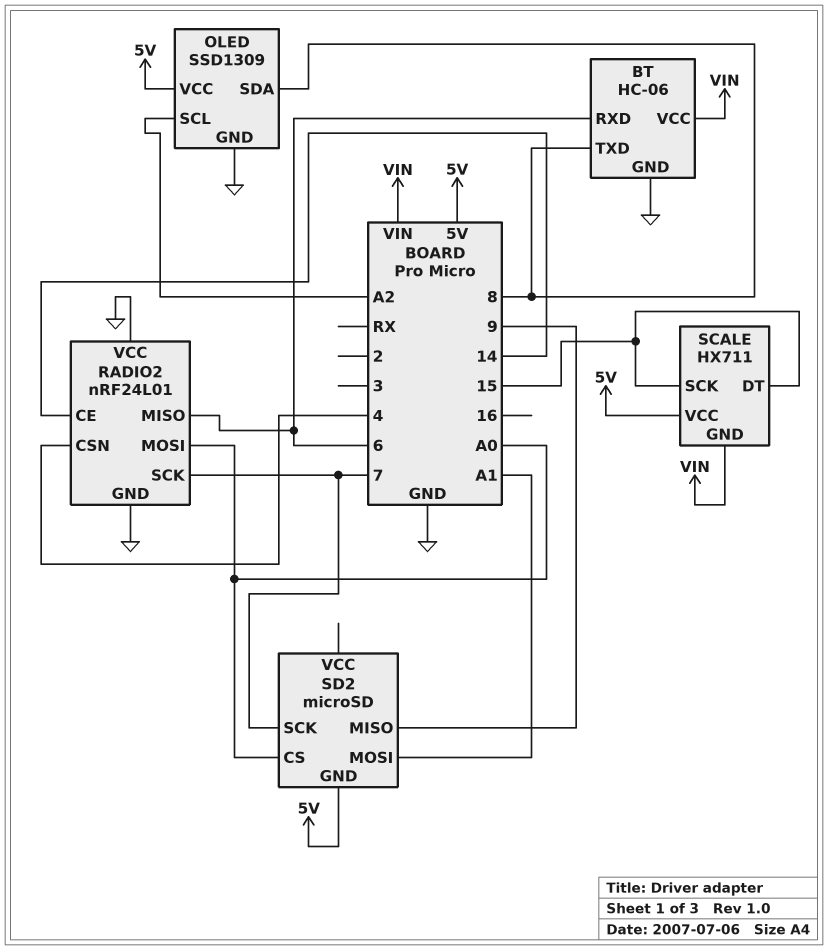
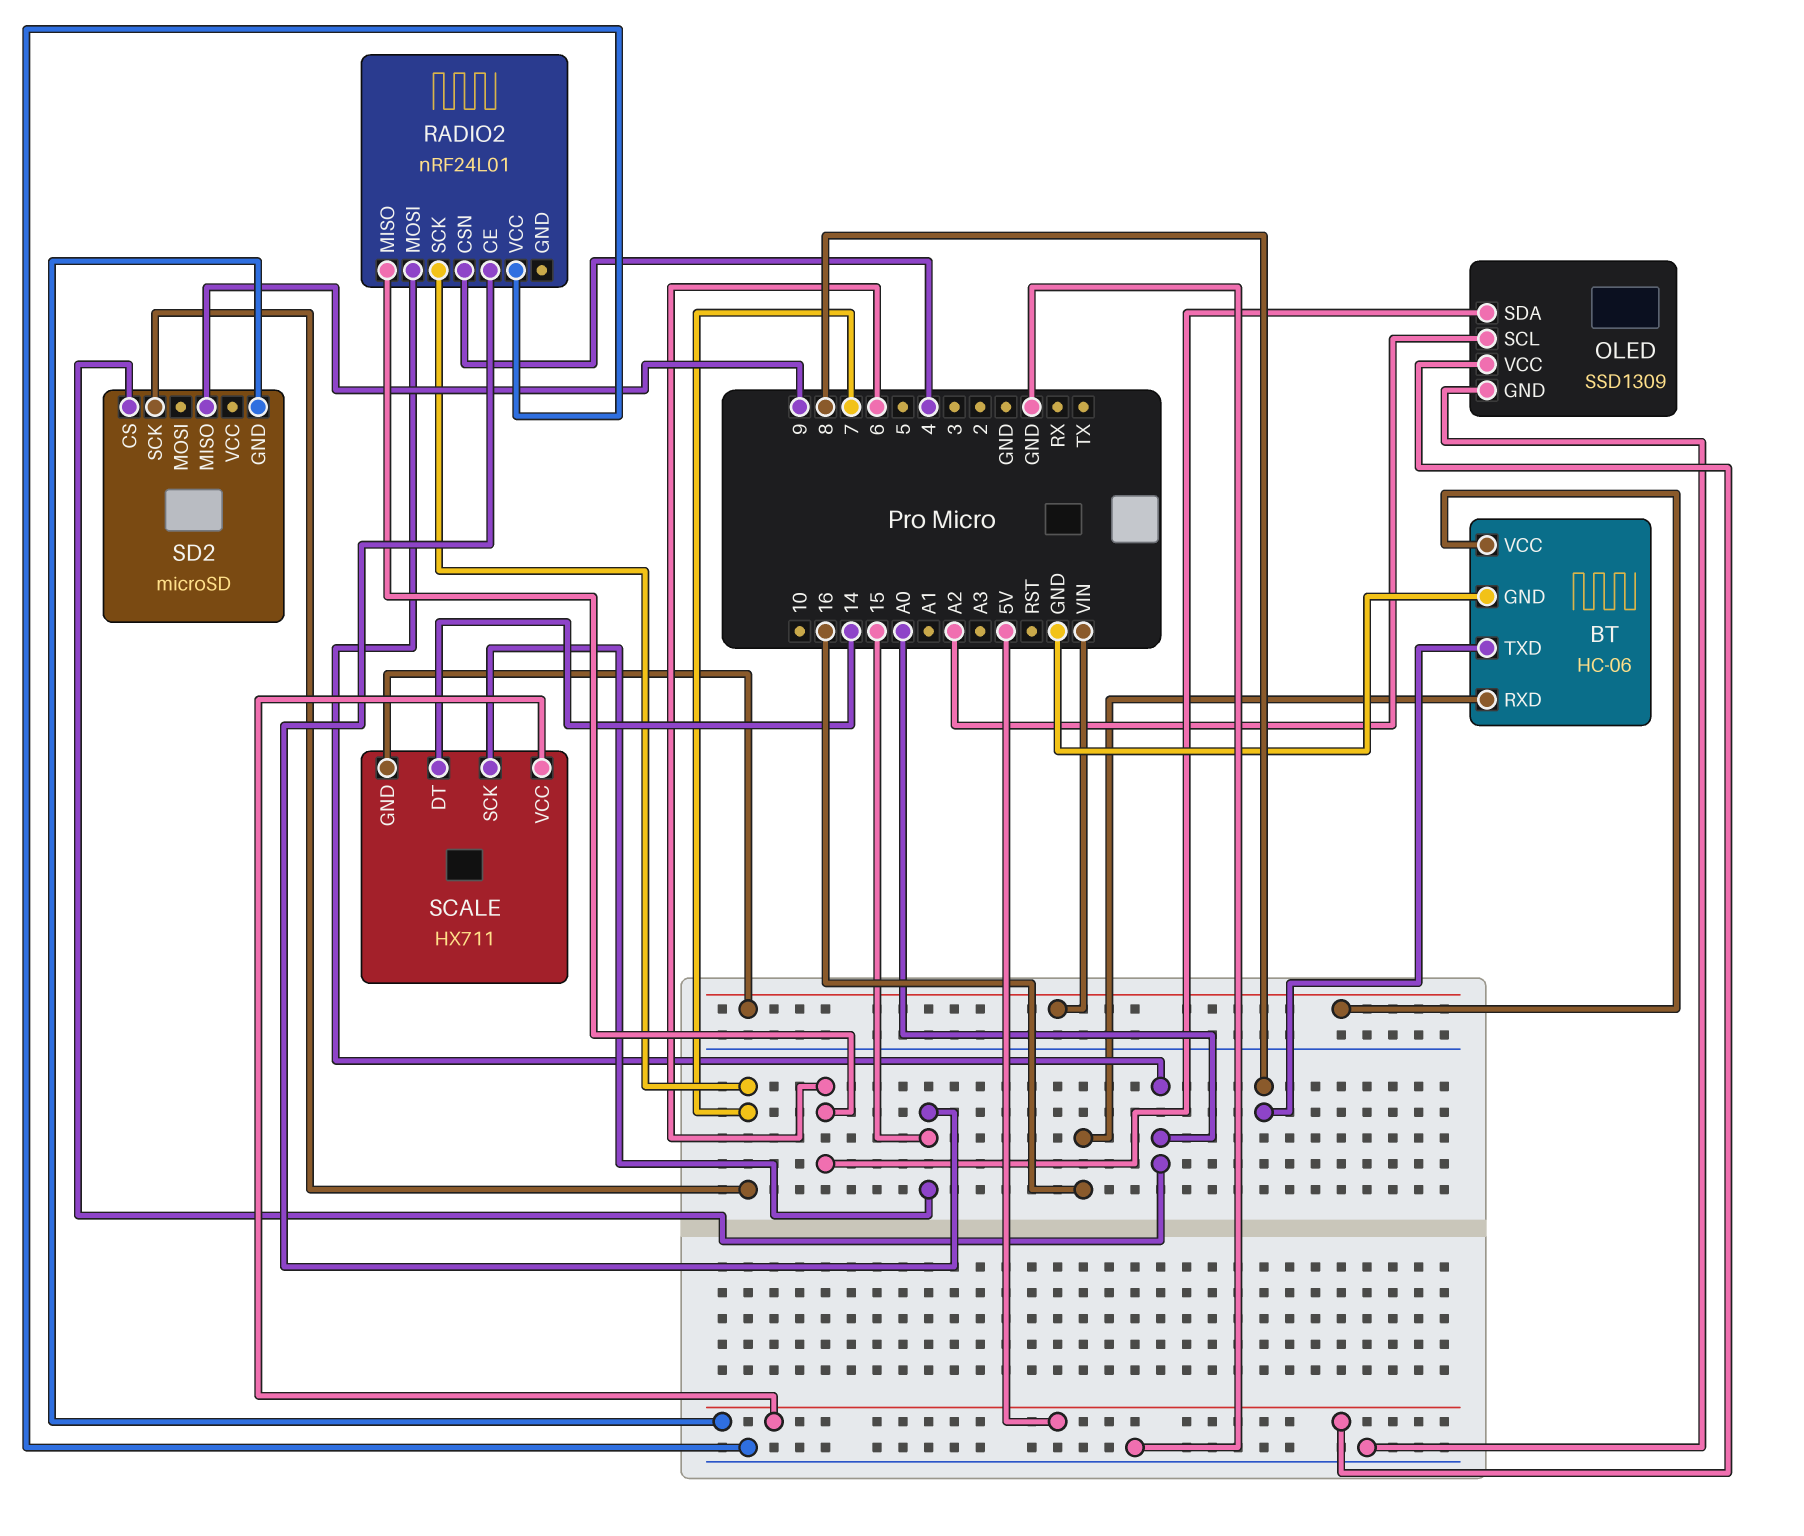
BT pin RXD: 6 -> 16
OLED pin SDA: 8 -> 6
RADIO2 pin CE: 14 -> 15
RADIO2 pin GND: GND -> none
SCALE pin DT: 15 -> 14
SD2 pin MOSI: A1 -> none

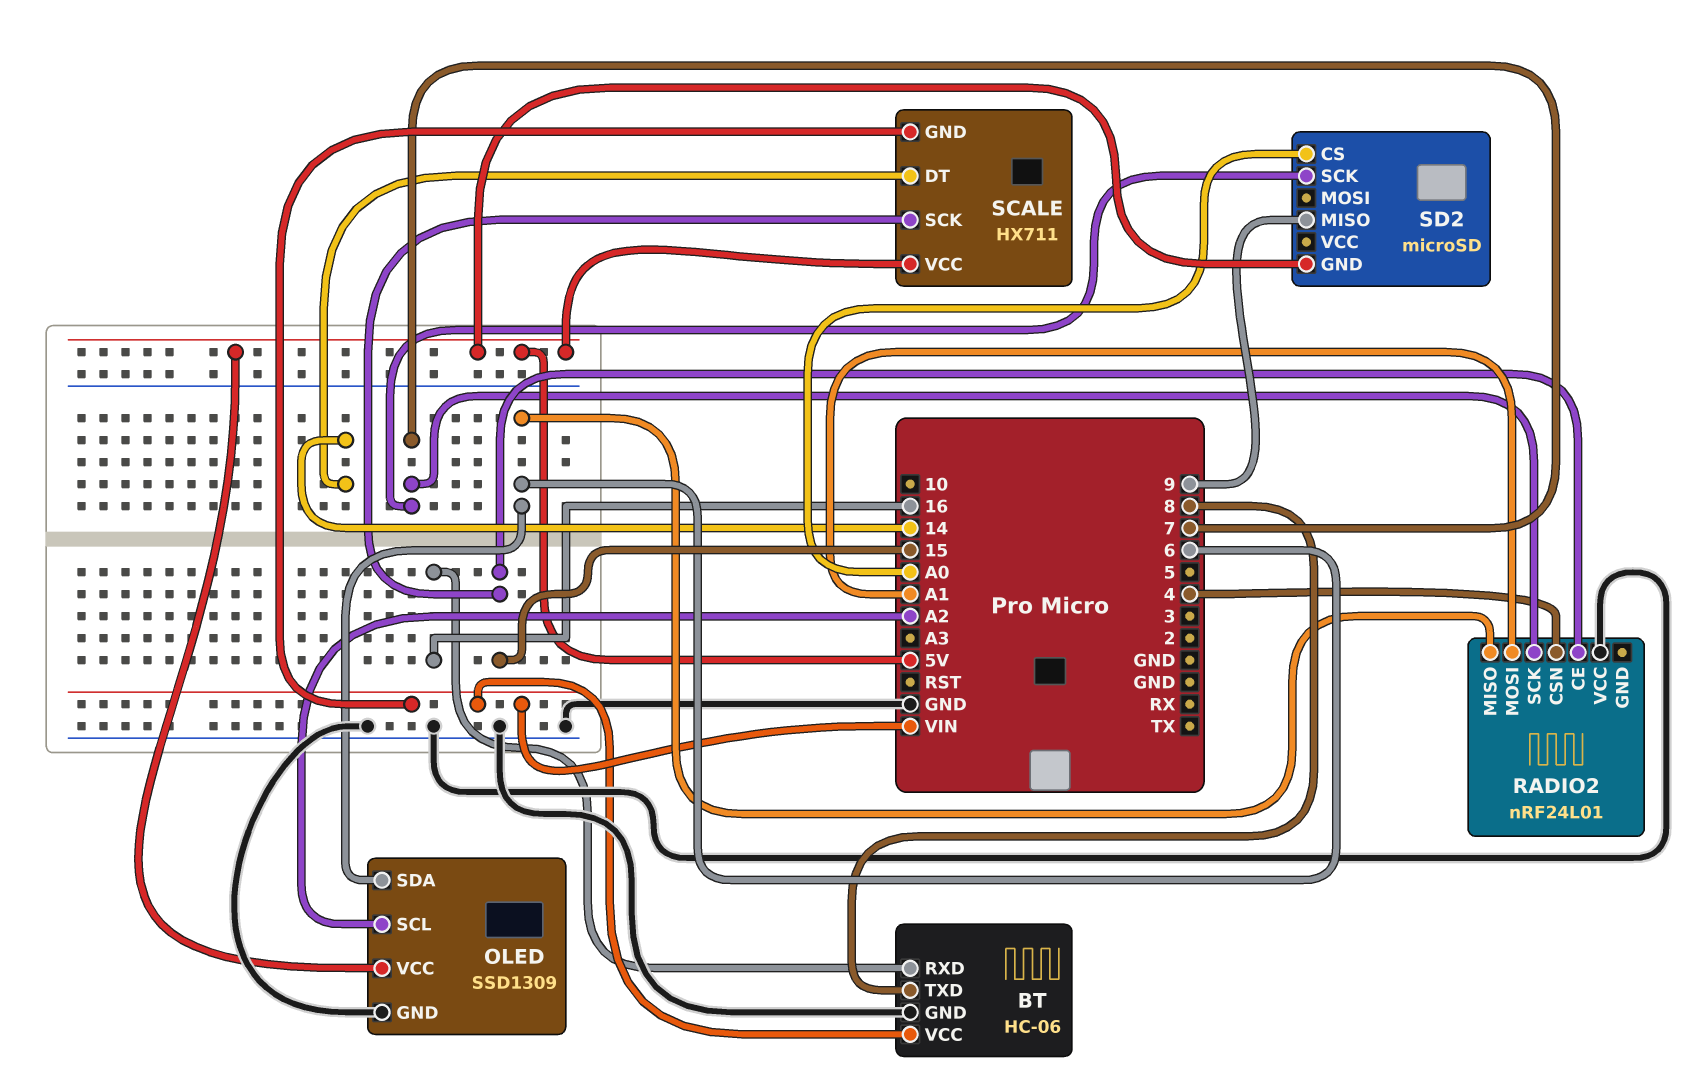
RADIO2 pin MOSI: A0 -> A1

